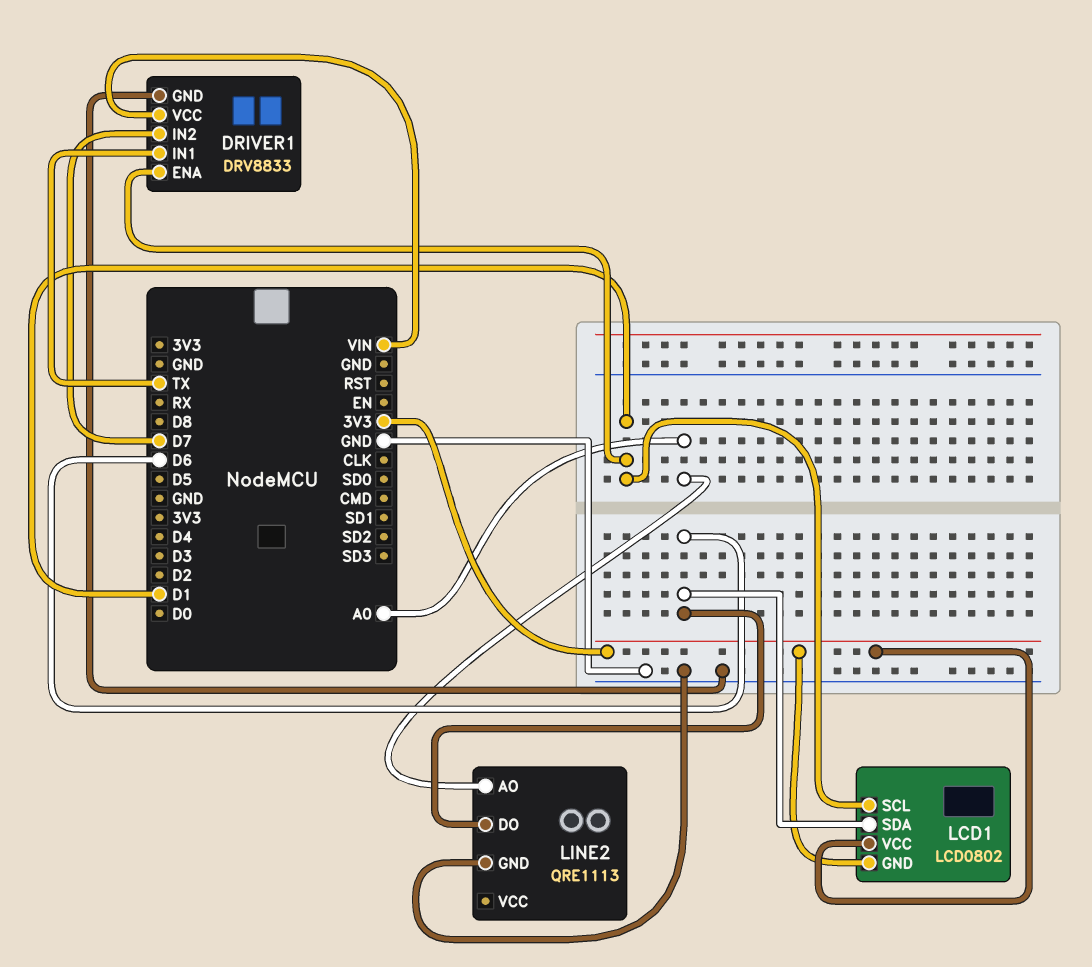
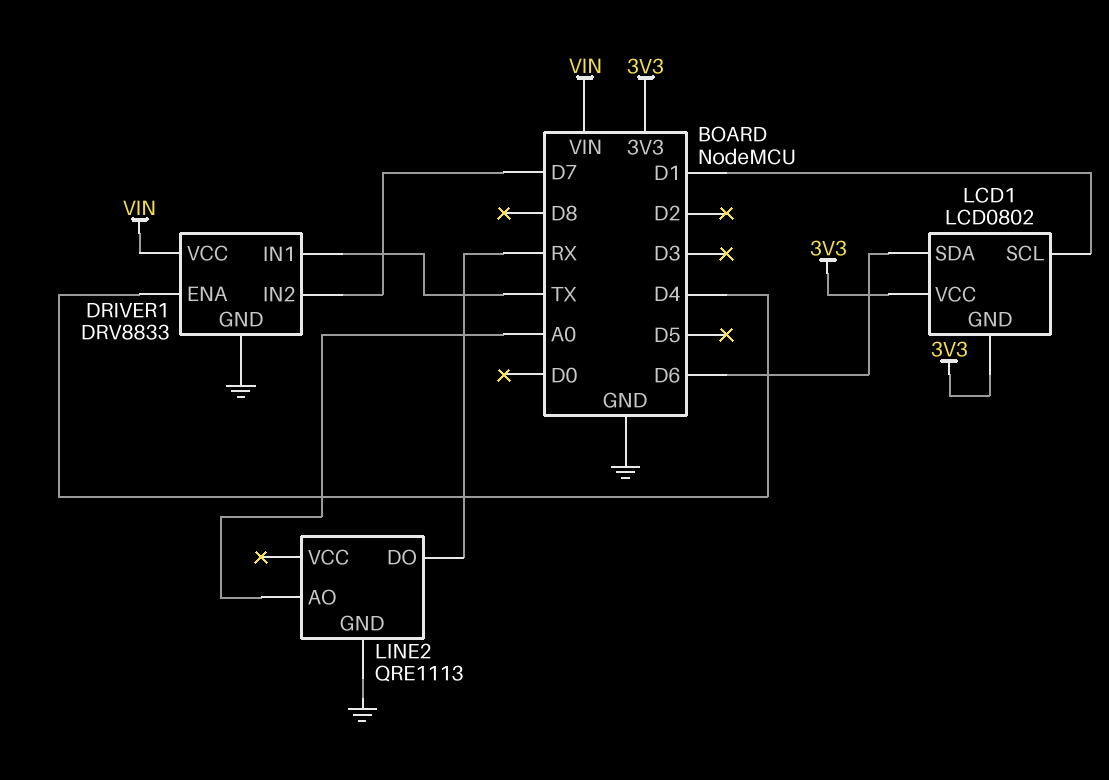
DRIVER1 pin ENA: D1 -> D4
LINE2 pin DO: D6 -> RX

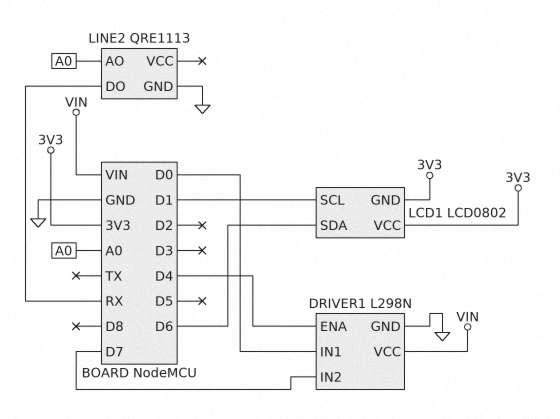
DRIVER1: DRV8833 -> L298N
DRIVER1 pin IN1: TX -> D0

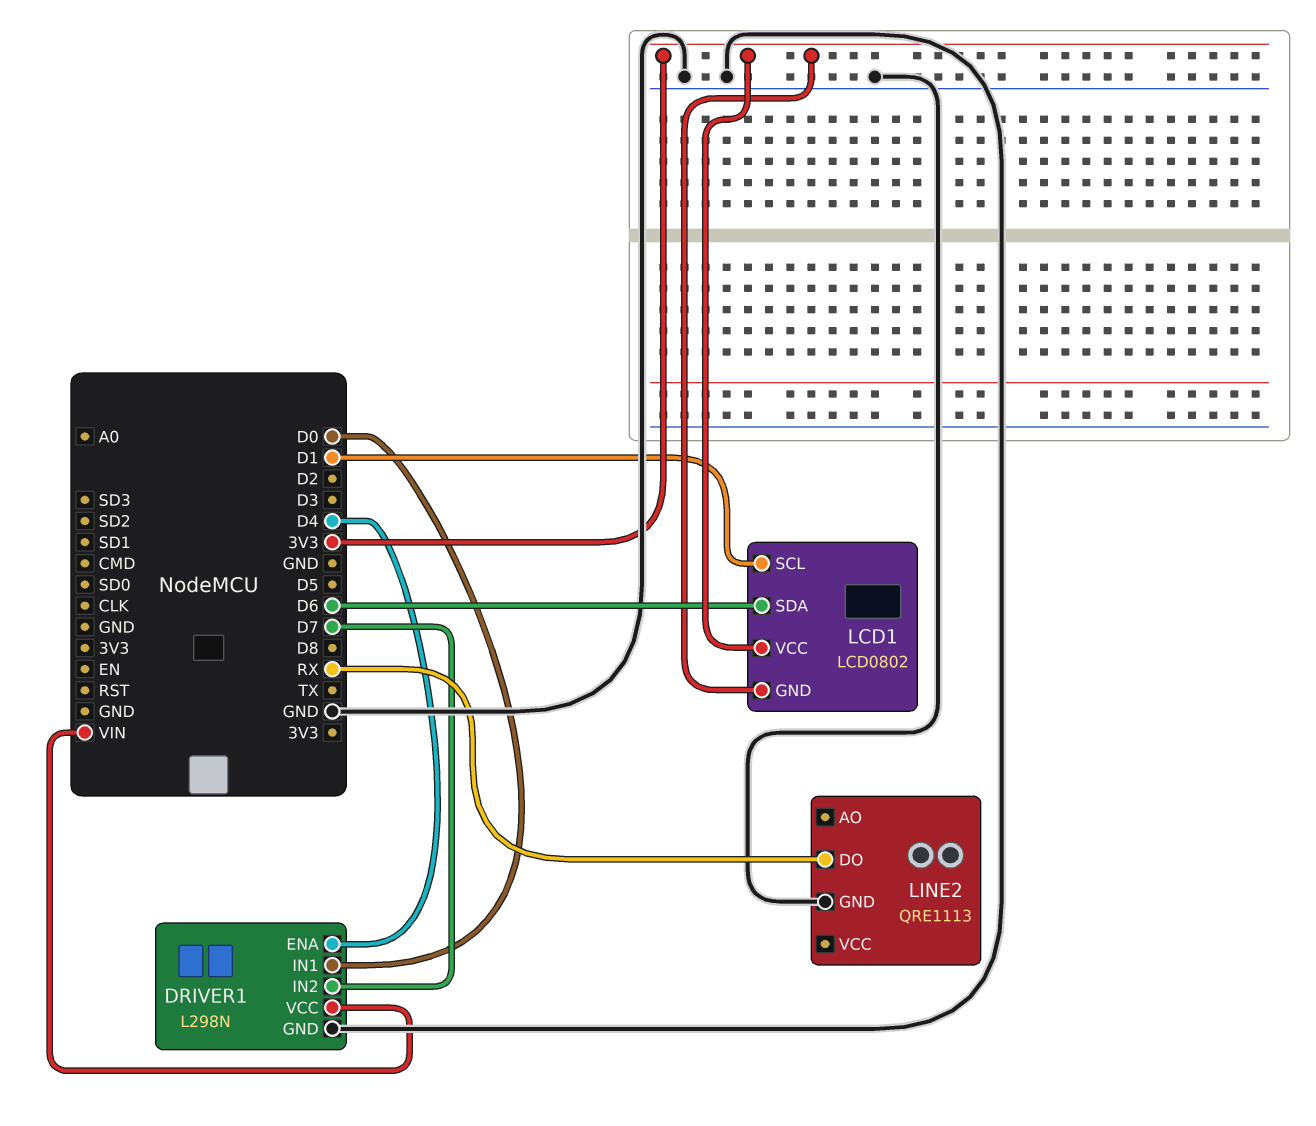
LINE2 pin AO: A0 -> none

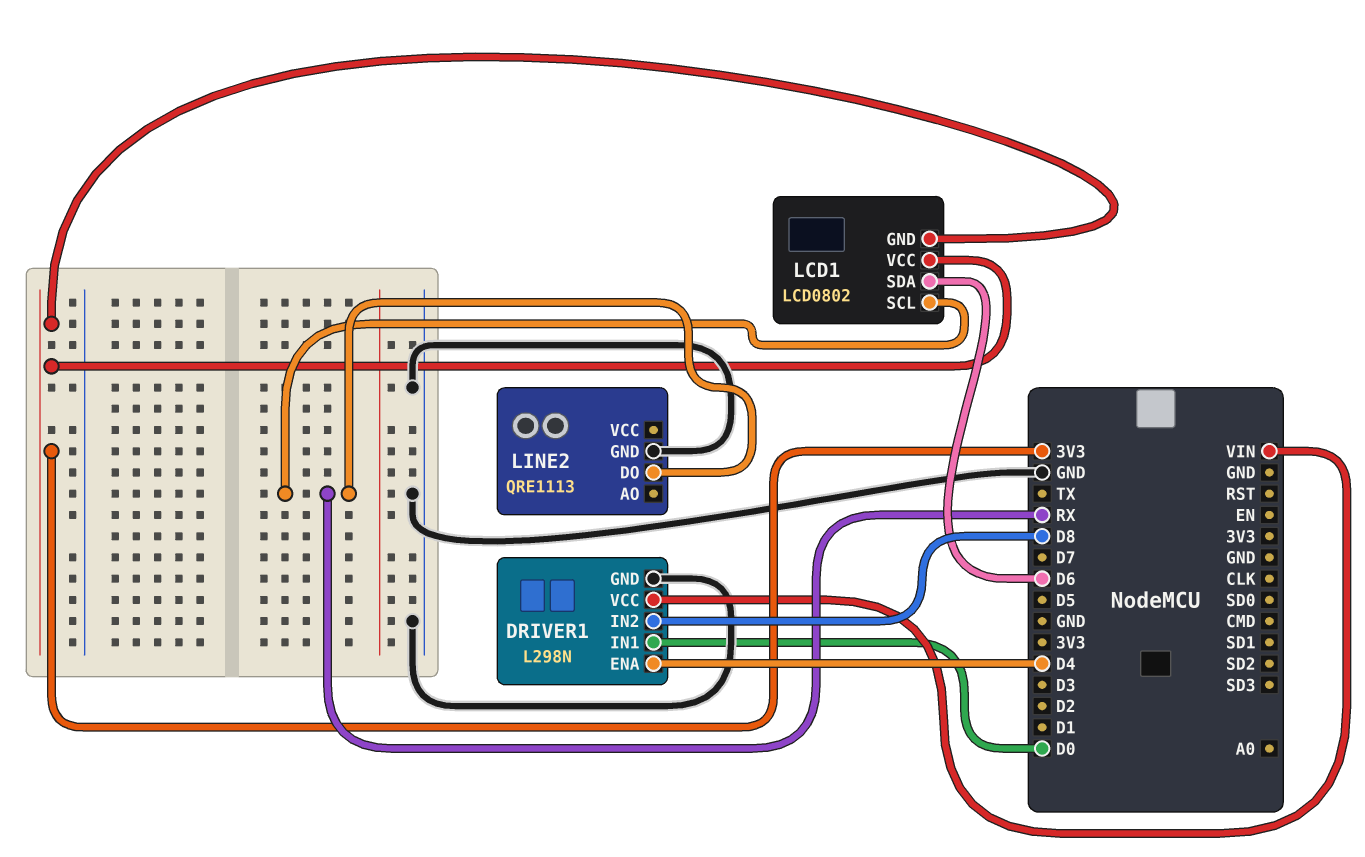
DRIVER1 pin IN2: D7 -> D8
LCD1 pin SCL: D1 -> RX

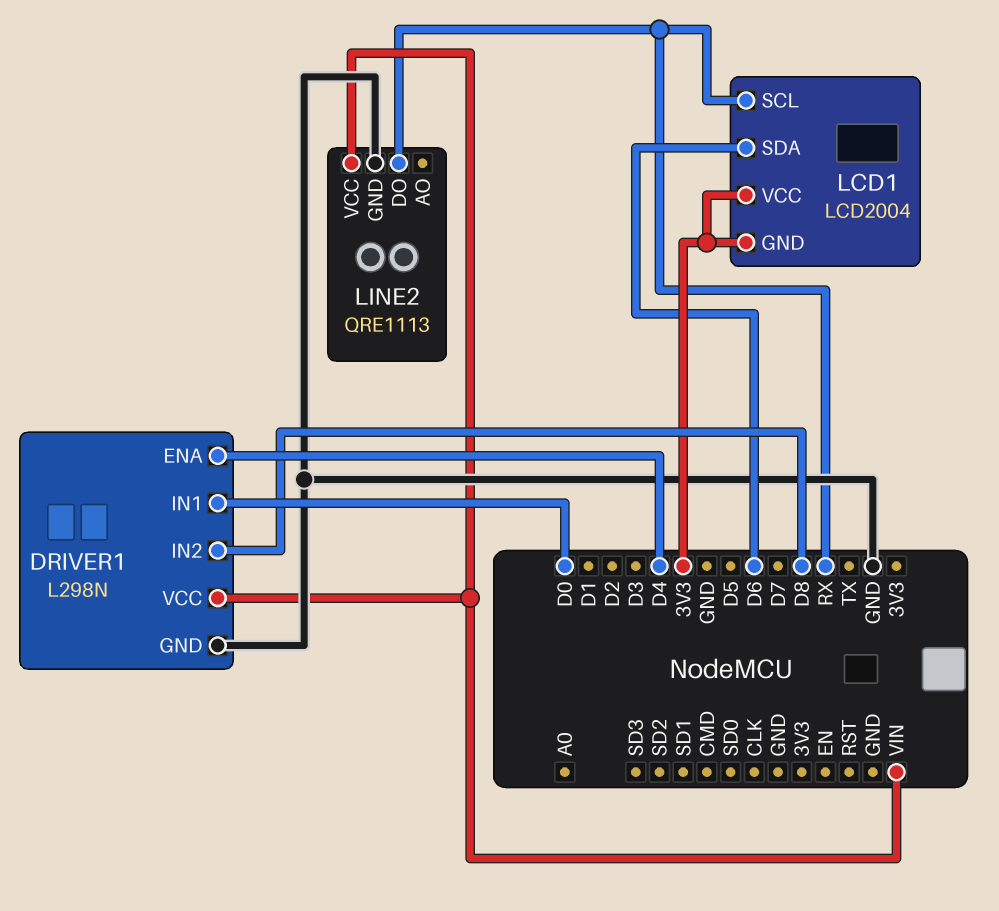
LCD1: LCD0802 -> LCD2004
LINE2 pin VCC: none -> VIN

